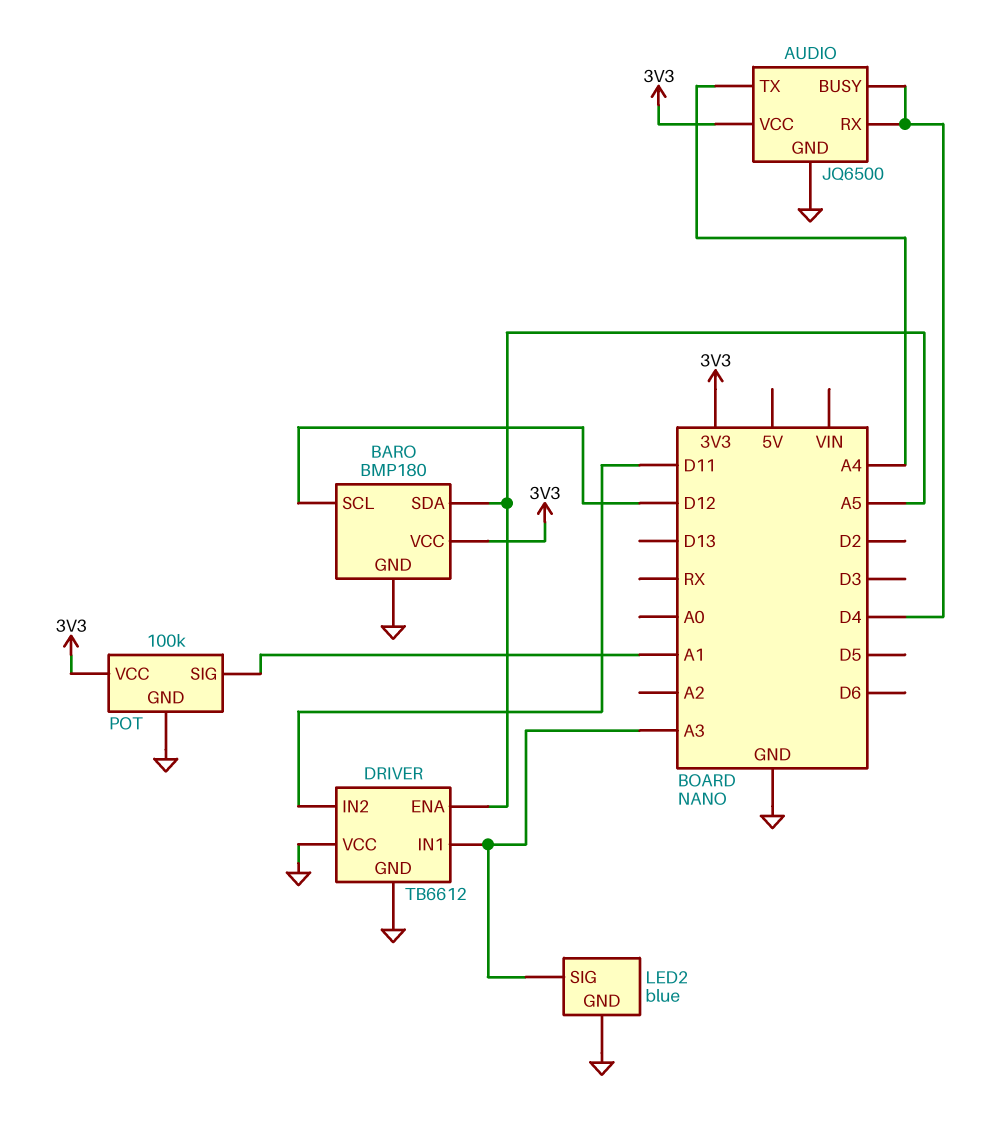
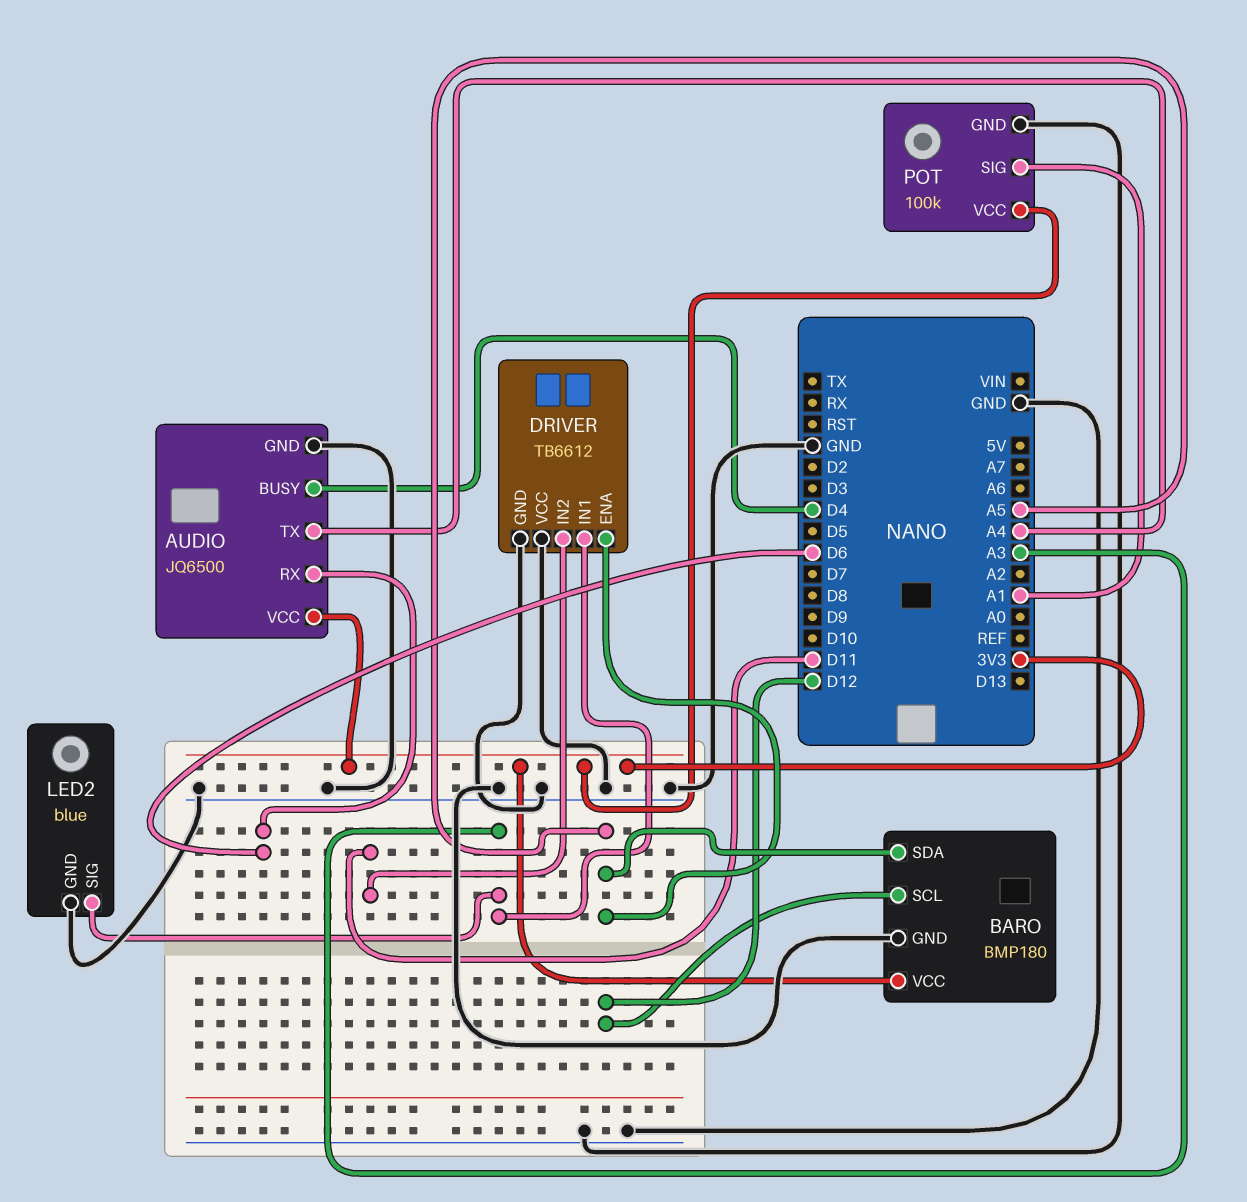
AUDIO pin RX: D4 -> D6

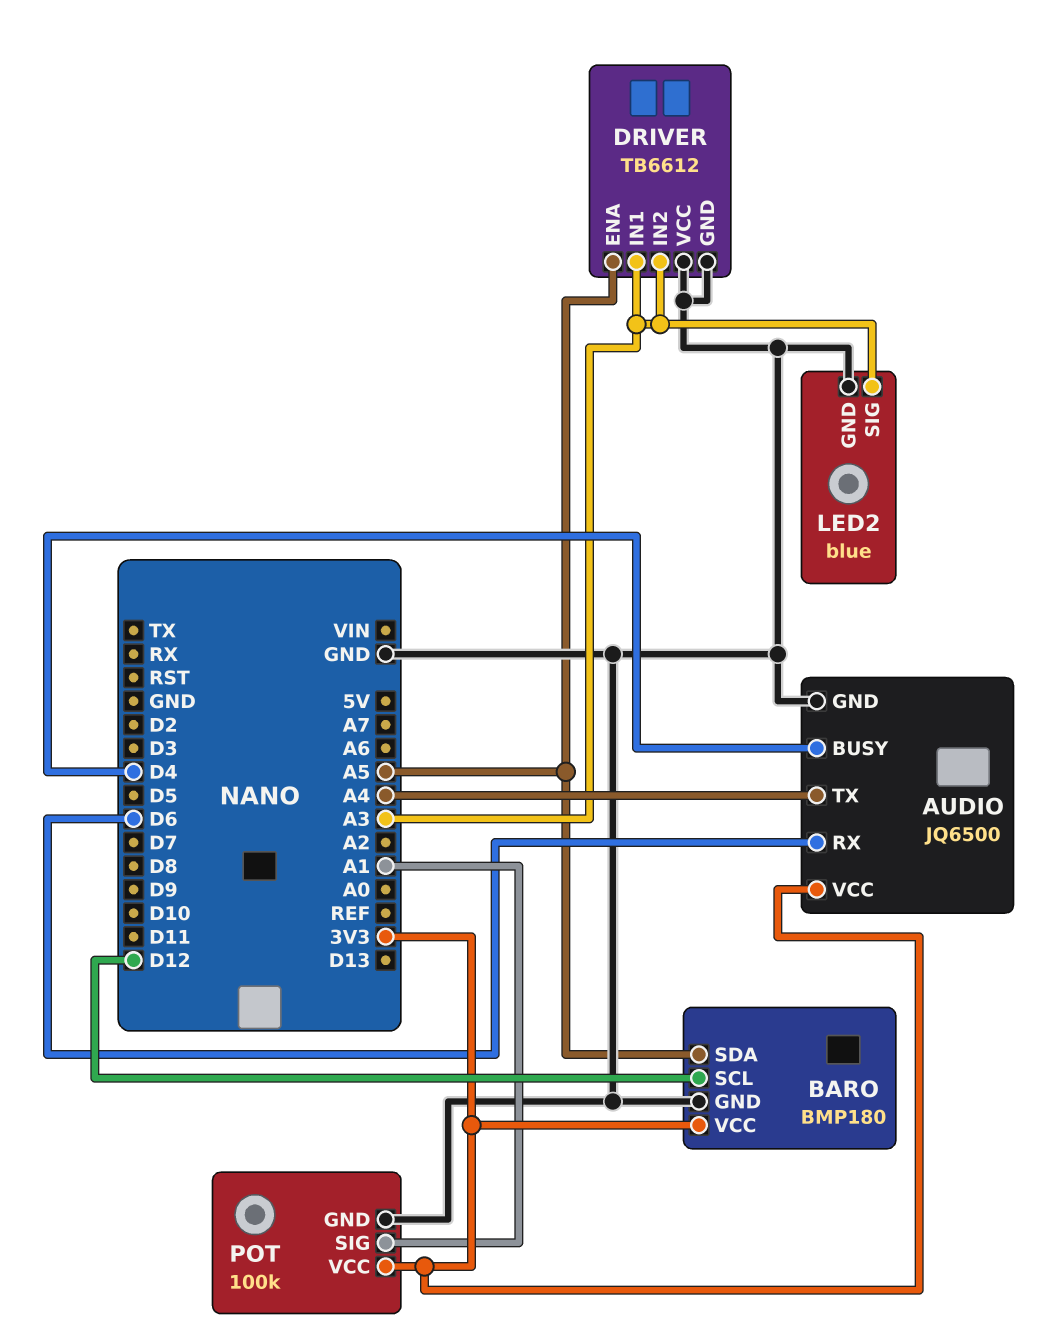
DRIVER pin IN2: D11 -> A3

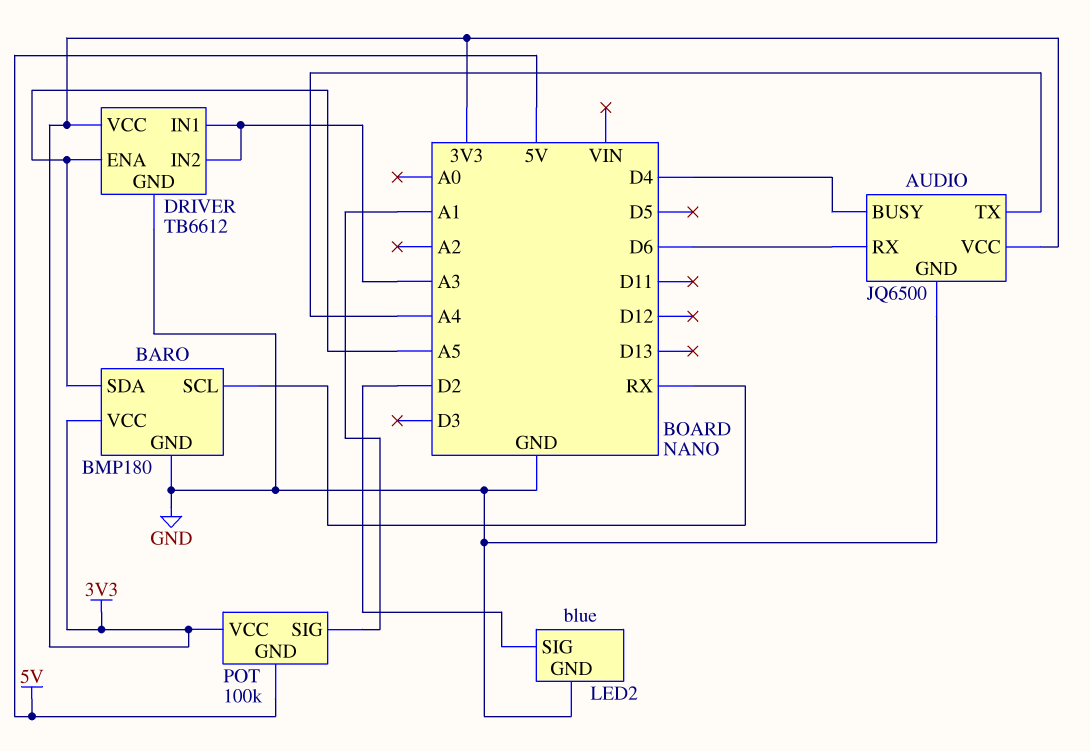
BARO pin SCL: D12 -> RX
DRIVER pin VCC: GND -> 3V3
LED2 pin SIG: A3 -> D2
POT pin GND: GND -> 5V

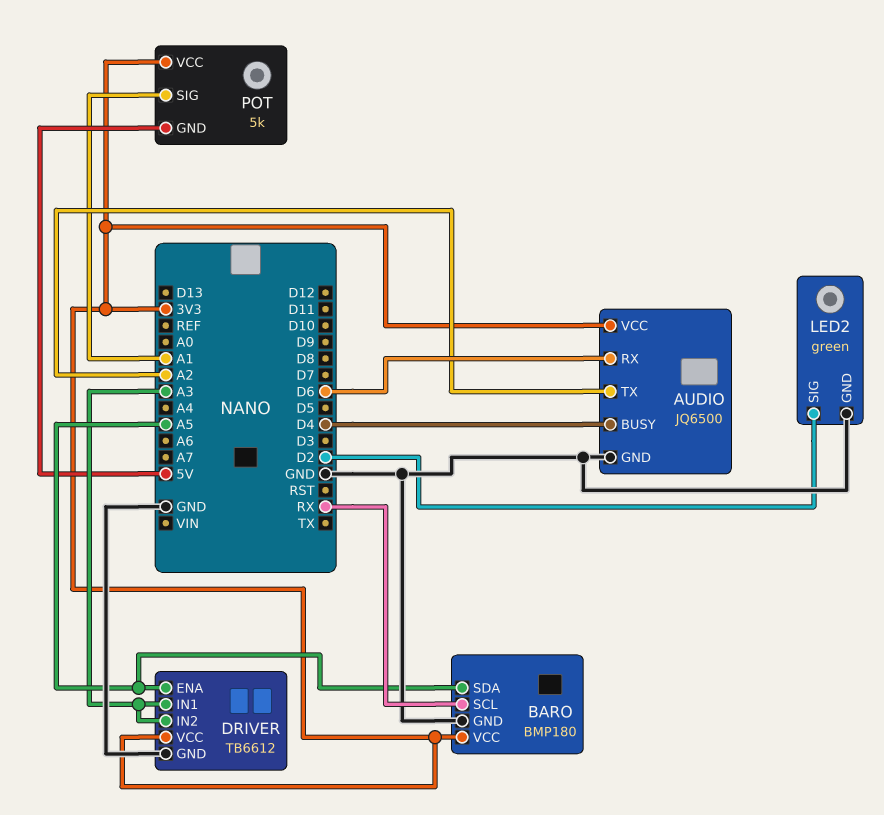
AUDIO pin TX: A4 -> A2
LED2: blue -> green
POT: 100k -> 5k

